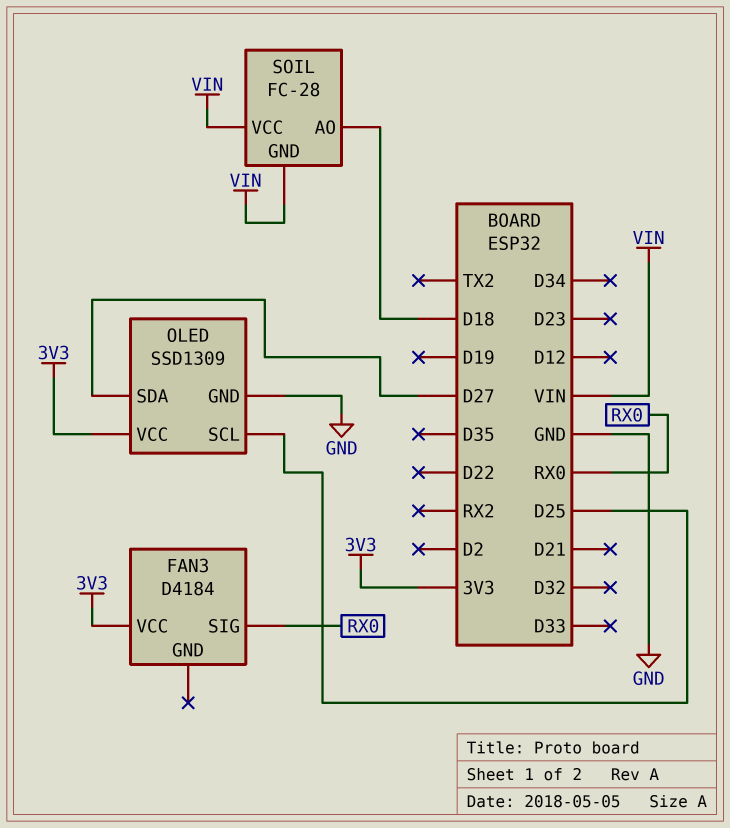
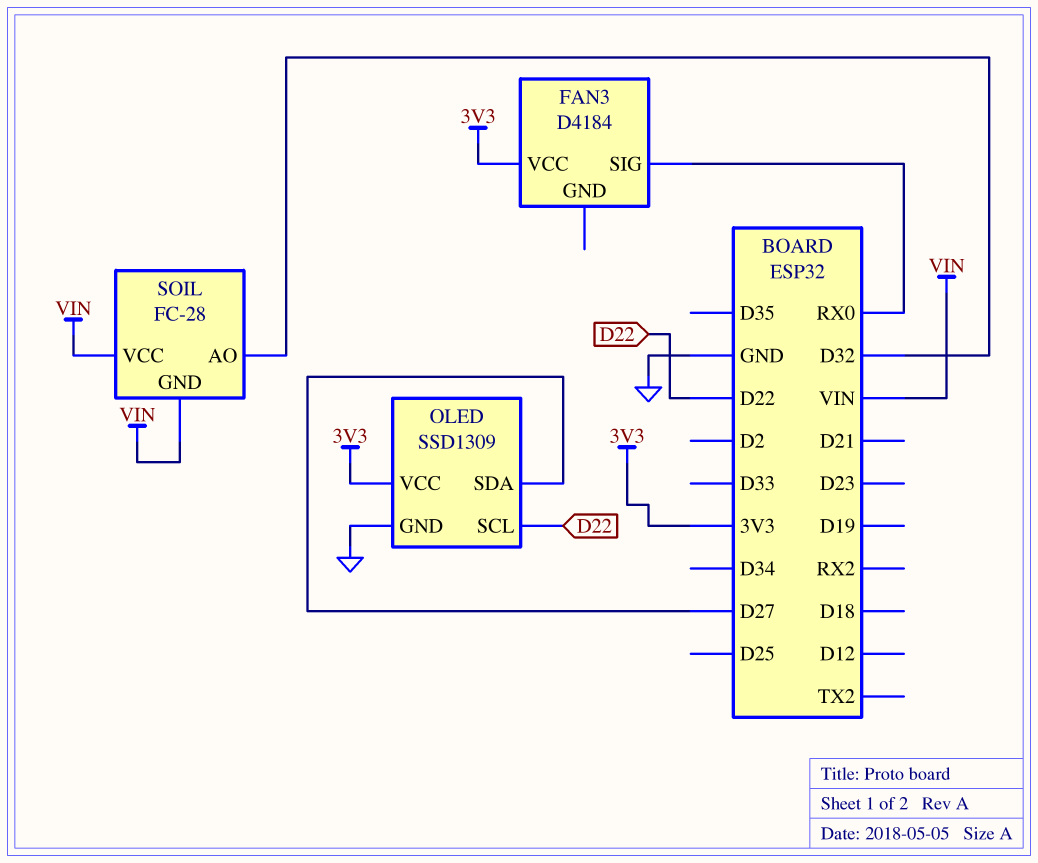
OLED pin SCL: D25 -> D22
SOIL pin AO: D18 -> D32

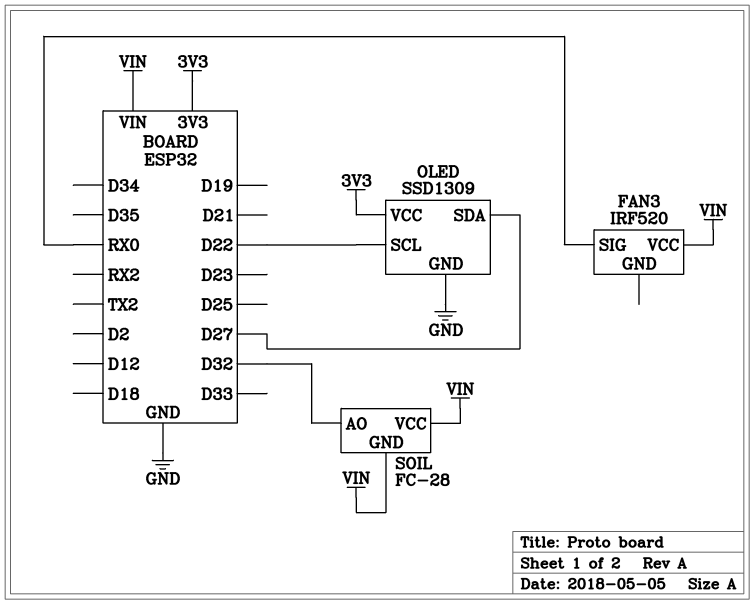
FAN3: D4184 -> IRF520
FAN3 pin VCC: 3V3 -> VIN

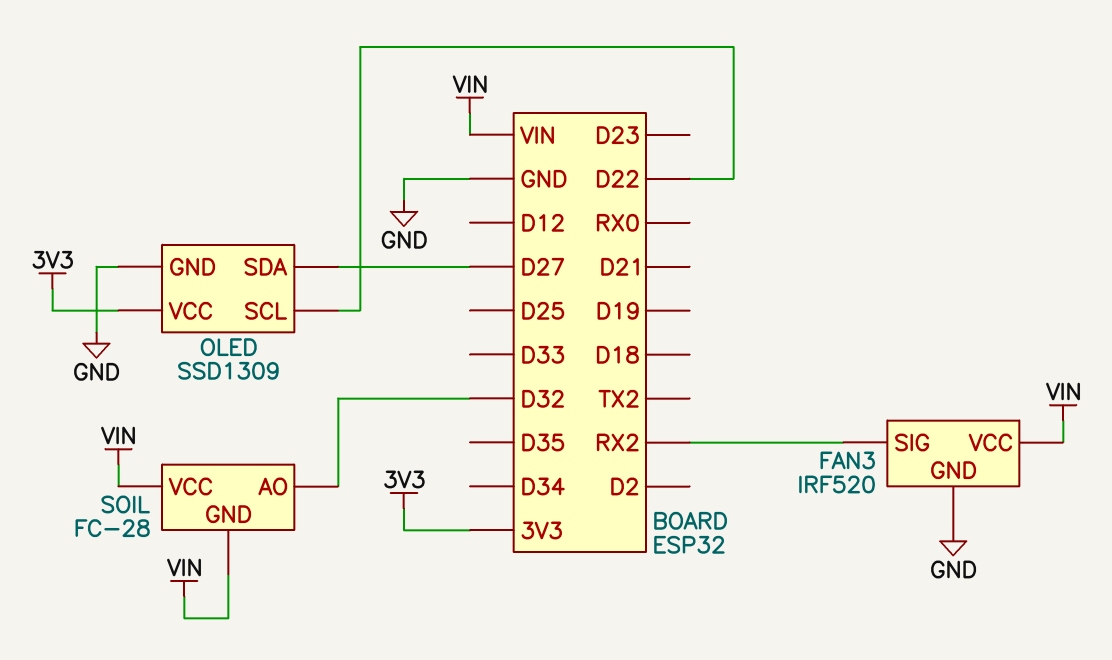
FAN3 pin GND: none -> GND
FAN3 pin SIG: RX0 -> RX2

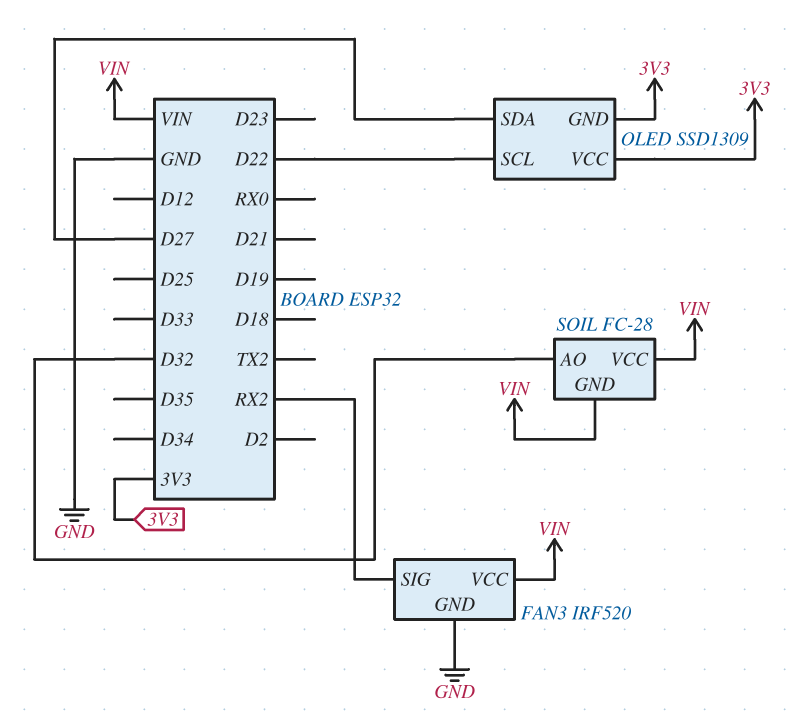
OLED pin GND: GND -> 3V3

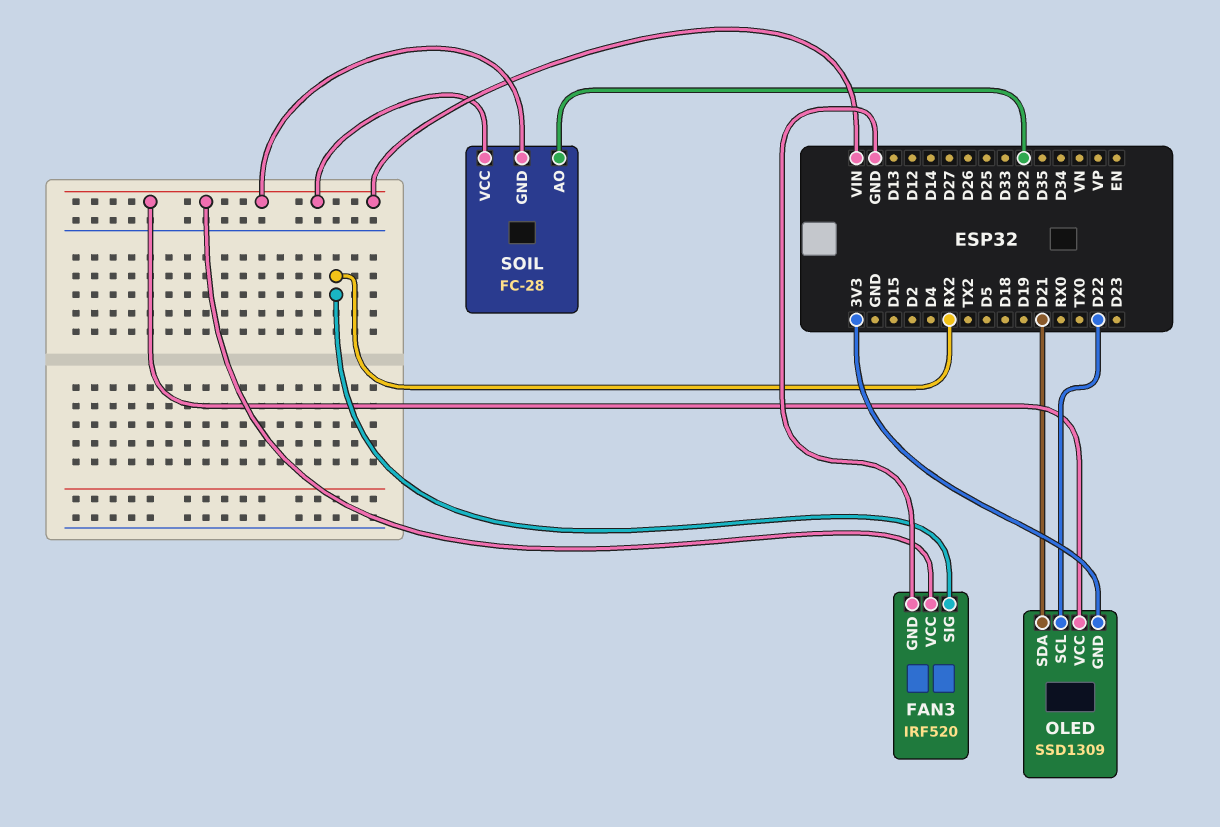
OLED pin SDA: D27 -> D21
OLED pin VCC: 3V3 -> VIN

